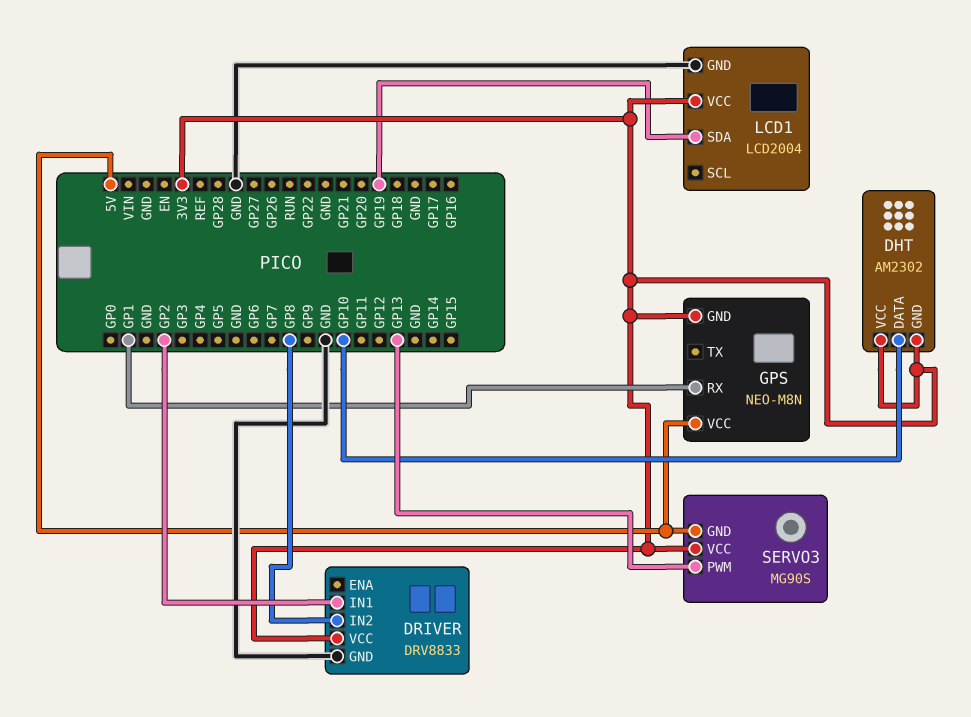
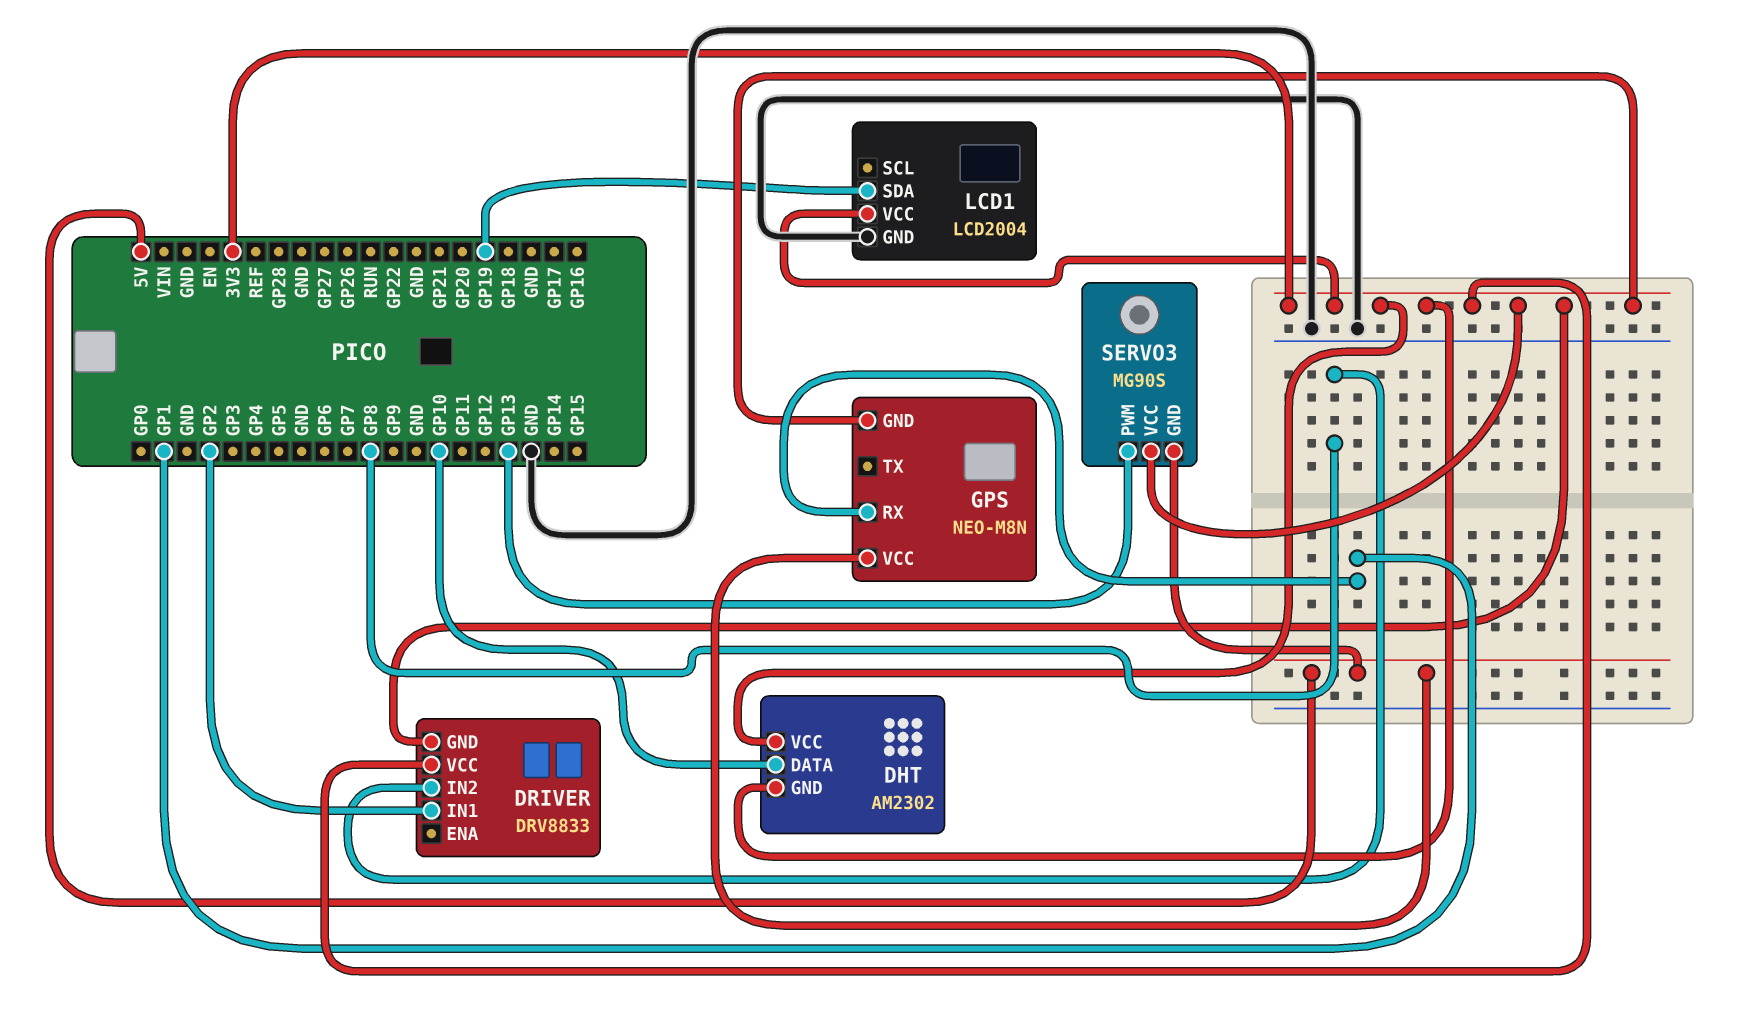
DRIVER pin GND: GND -> 3V3

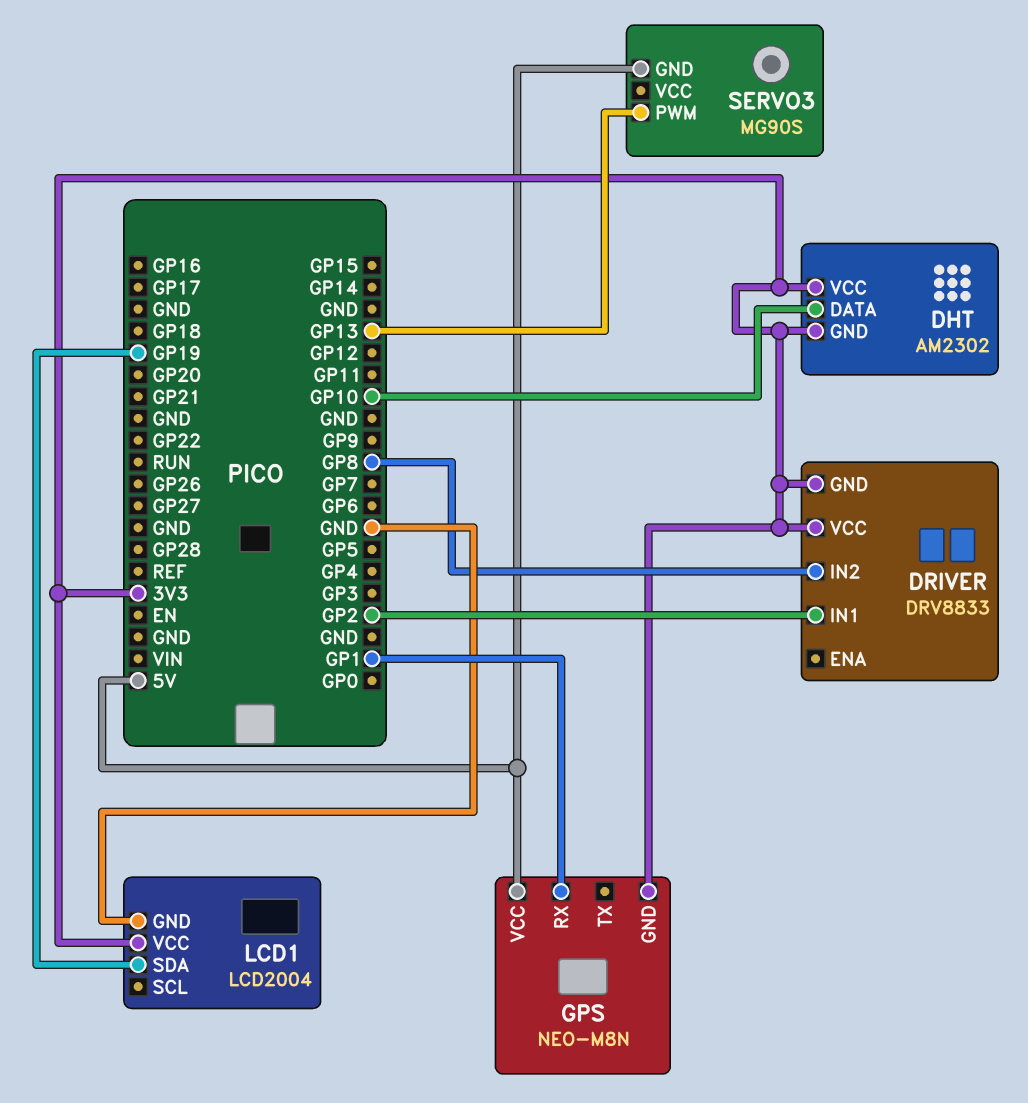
SERVO3 pin VCC: 3V3 -> none

